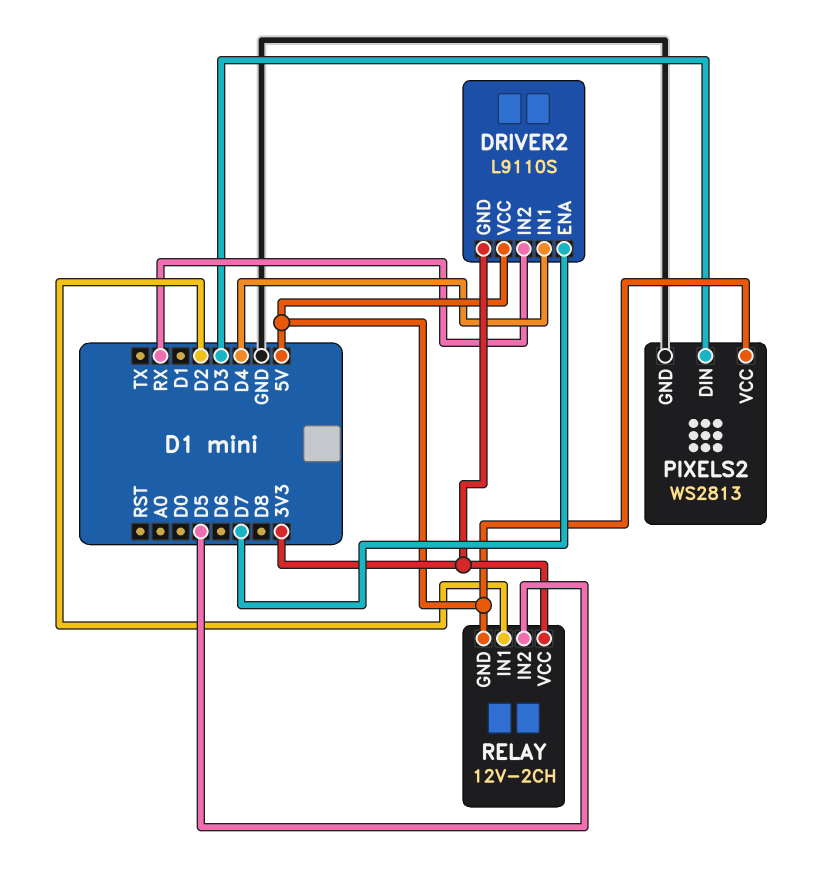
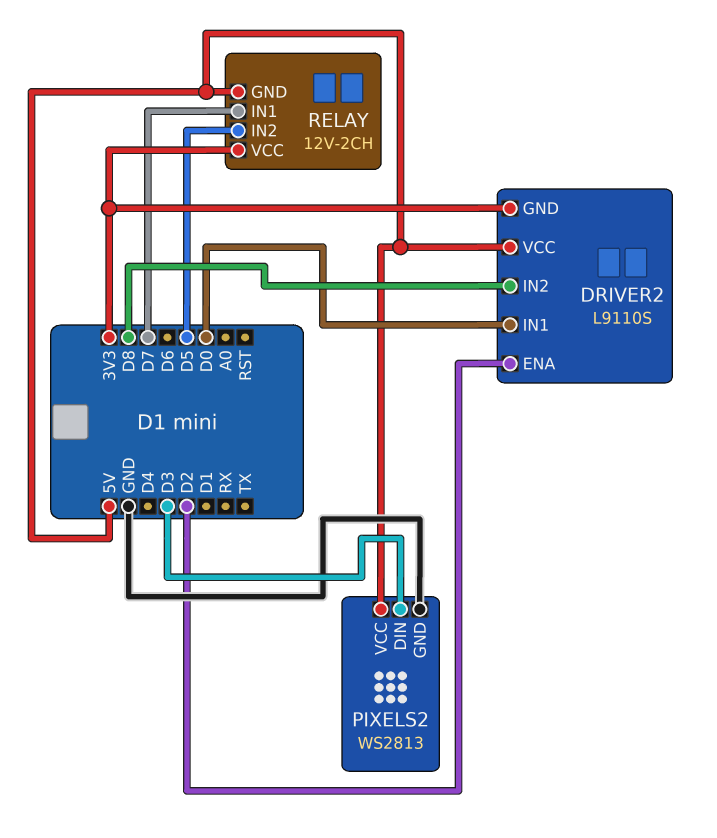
DRIVER2 pin ENA: D7 -> D2
DRIVER2 pin IN1: D4 -> D0
DRIVER2 pin IN2: RX -> D8
RELAY pin IN1: D2 -> D7

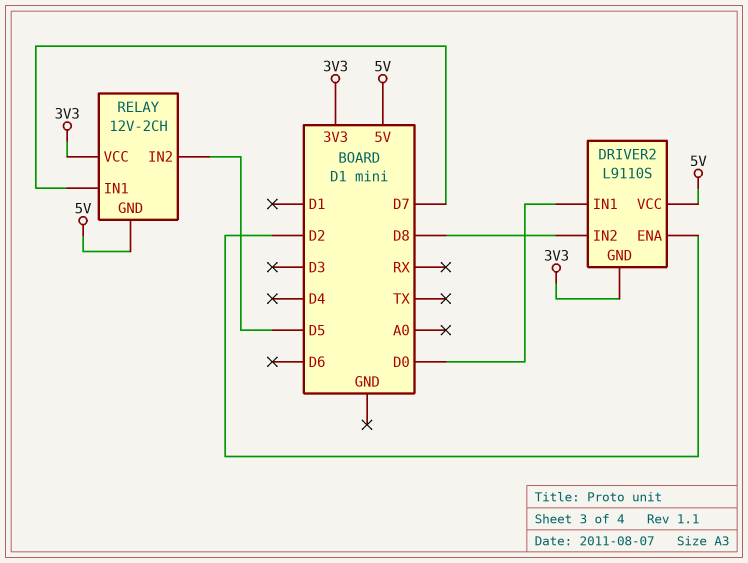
PIXELS2: WS2813 -> none
PIXELS2 pin DIN: D3 -> none
PIXELS2 pin GND: GND -> none
PIXELS2 pin VCC: 5V -> none

